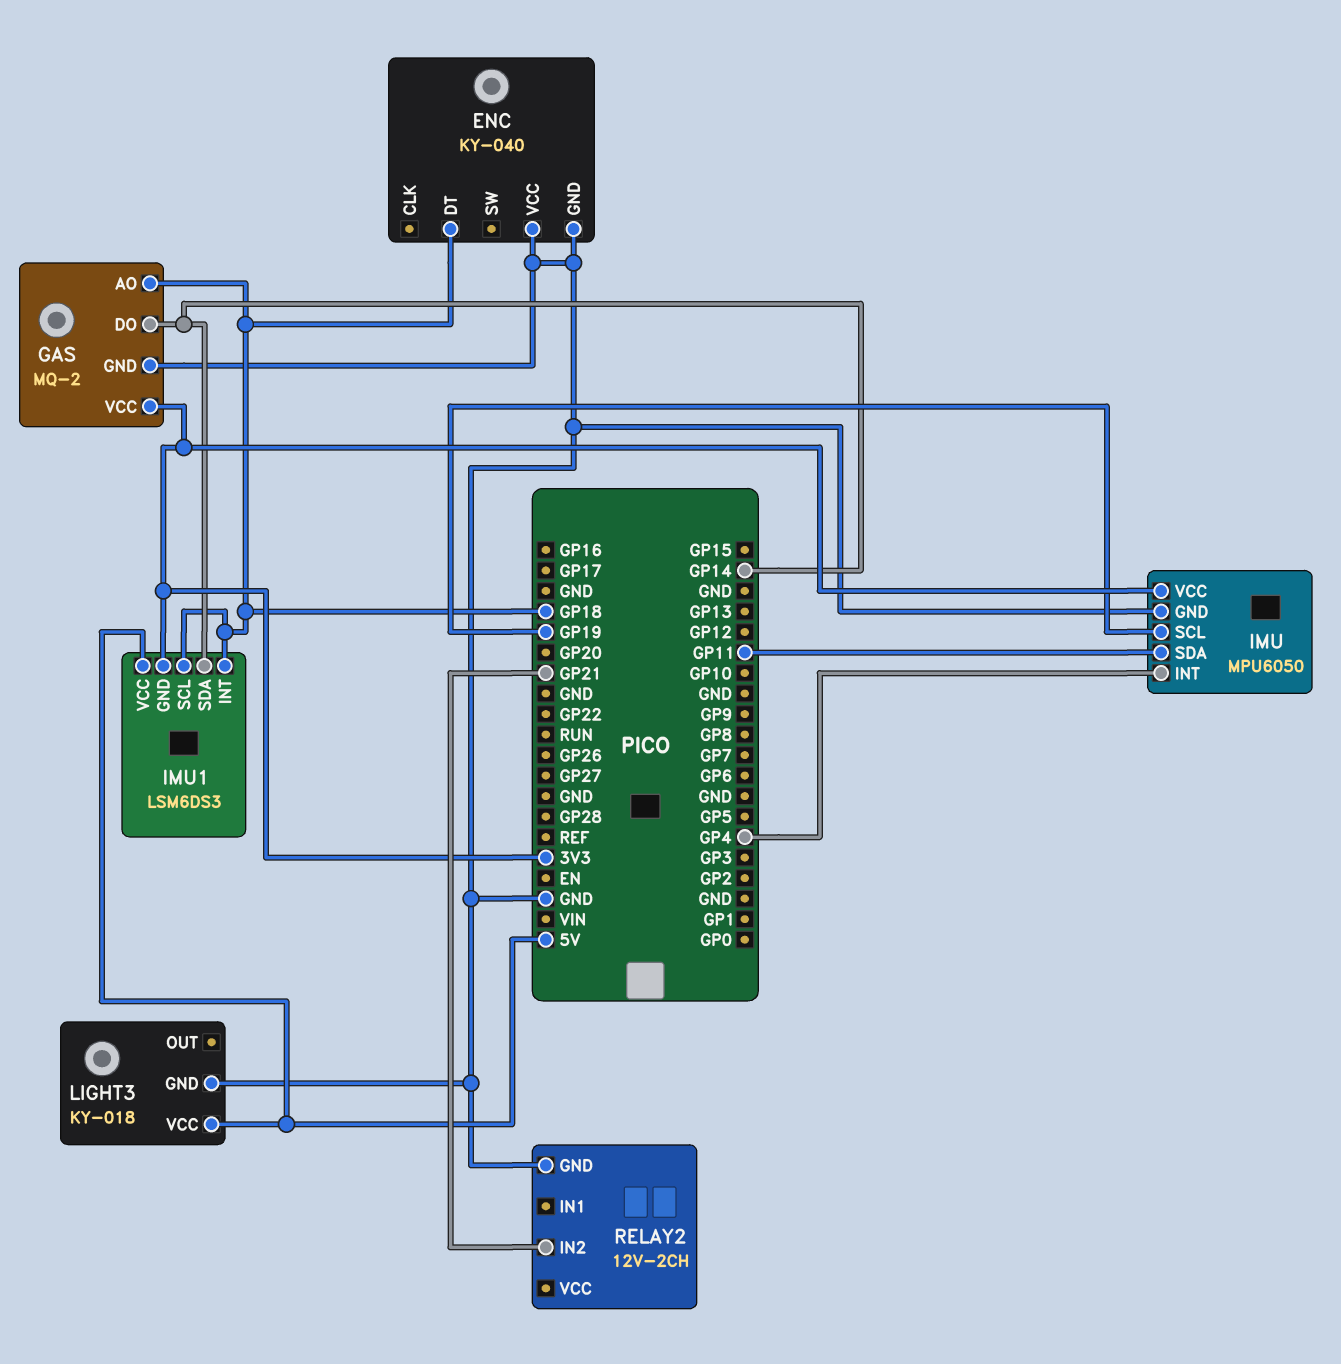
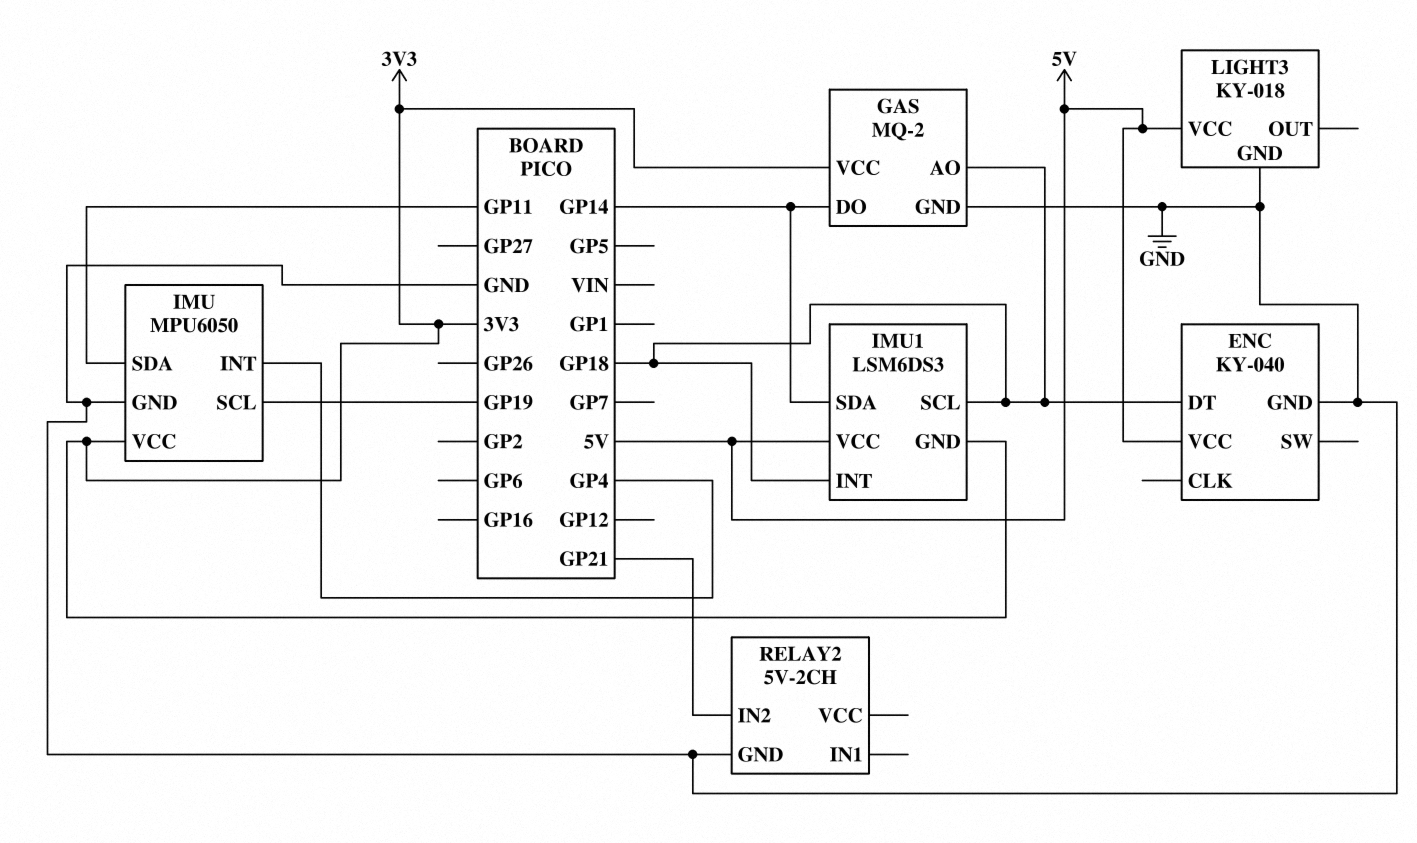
ENC pin VCC: GND -> 5V
RELAY2: 12V-2CH -> 5V-2CH

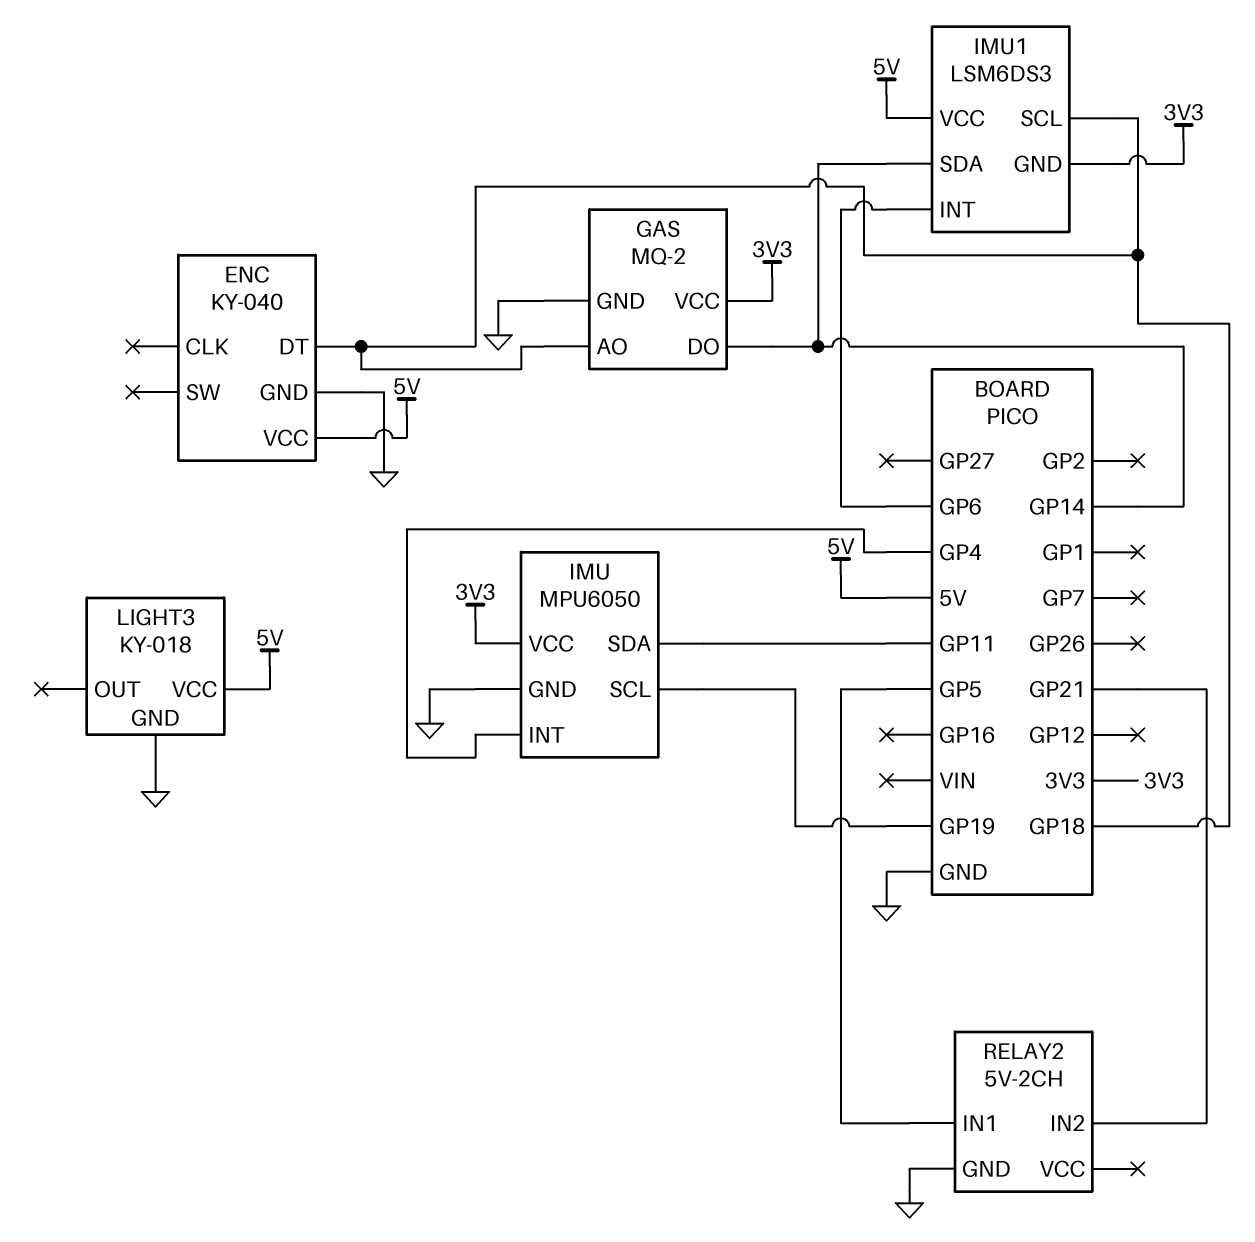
IMU1 pin INT: GP18 -> GP6
RELAY2 pin IN1: none -> GP5

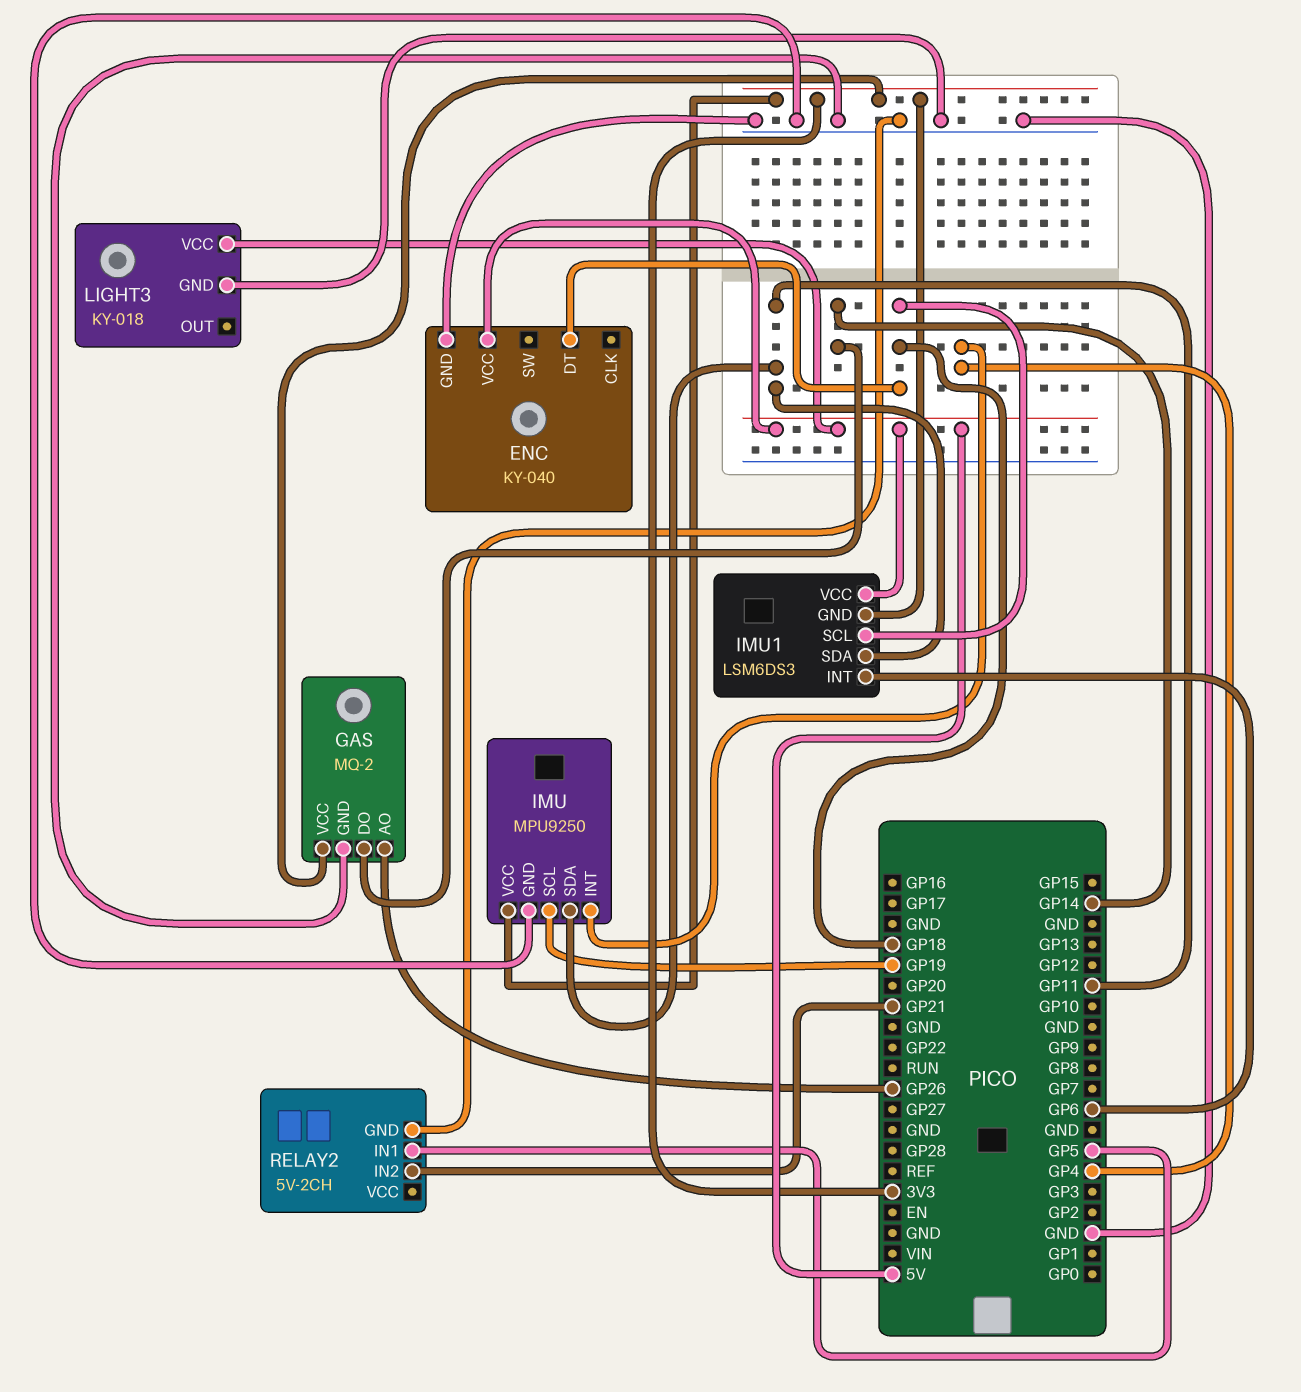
GAS pin AO: GP18 -> GP26
IMU: MPU6050 -> MPU9250
IMU1 pin SDA: GP14 -> GP11

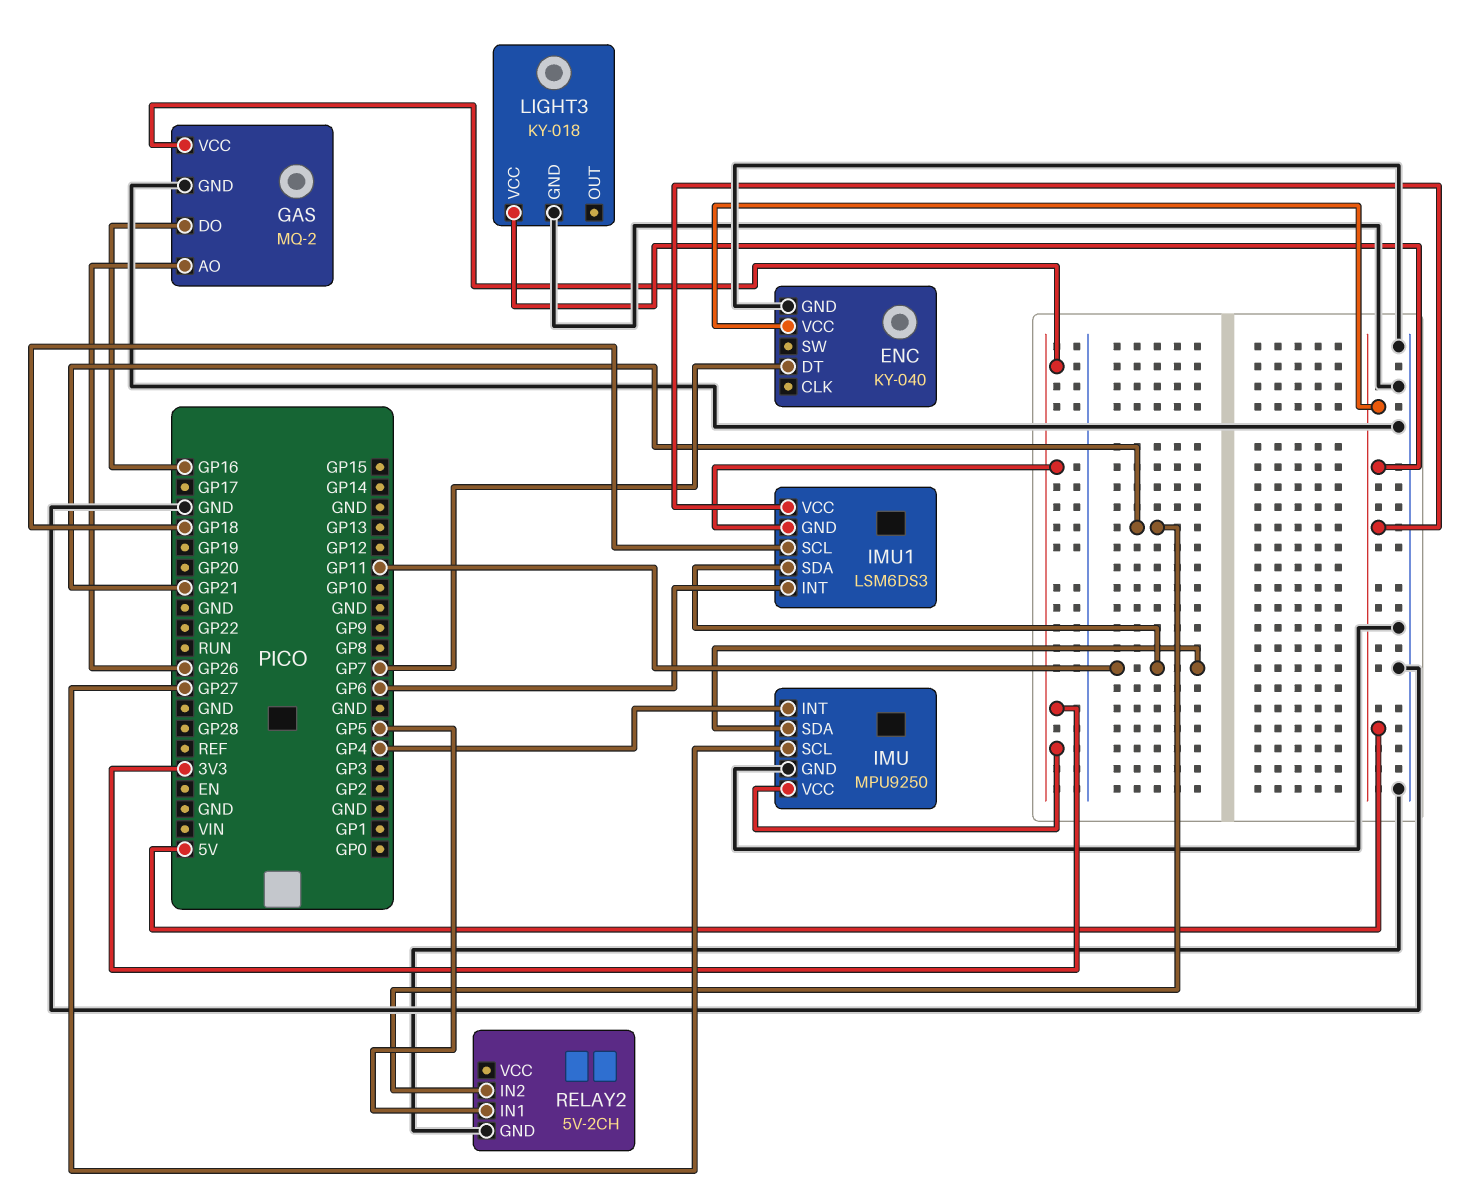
ENC pin DT: GP18 -> GP7
GAS pin DO: GP14 -> GP16
IMU pin SCL: GP19 -> GP27

